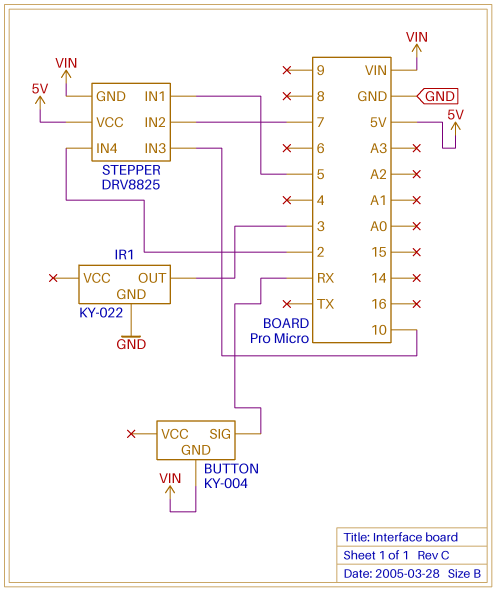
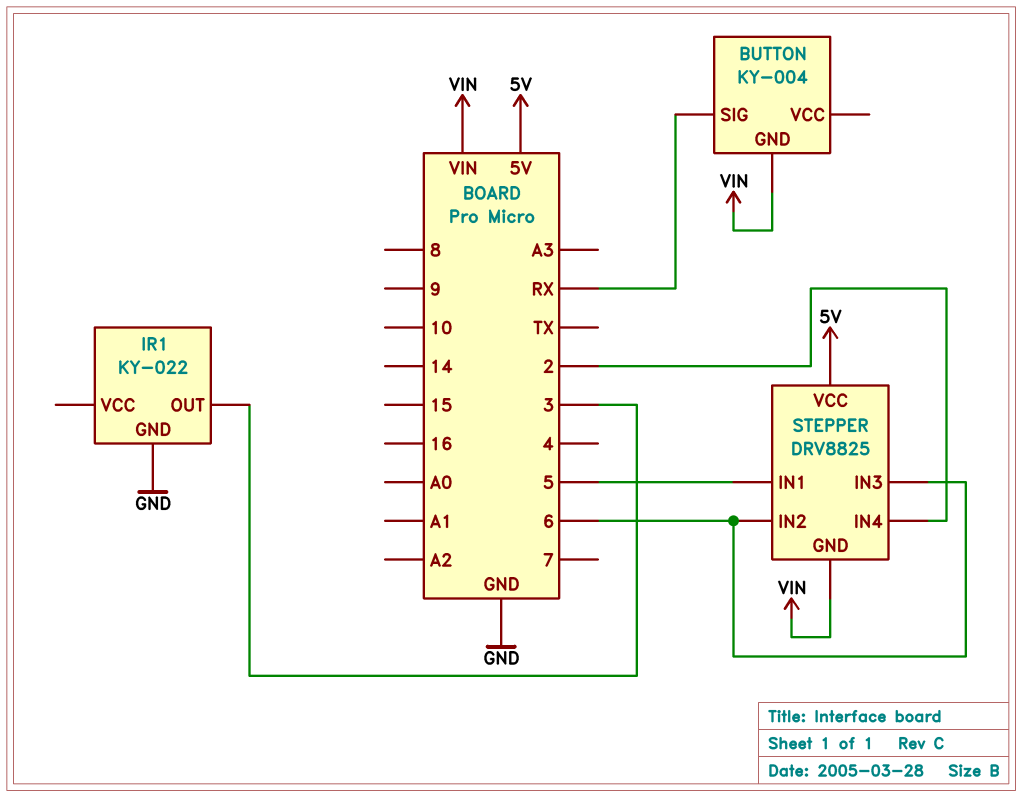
STEPPER pin IN2: 7 -> 6
STEPPER pin IN3: 10 -> 6

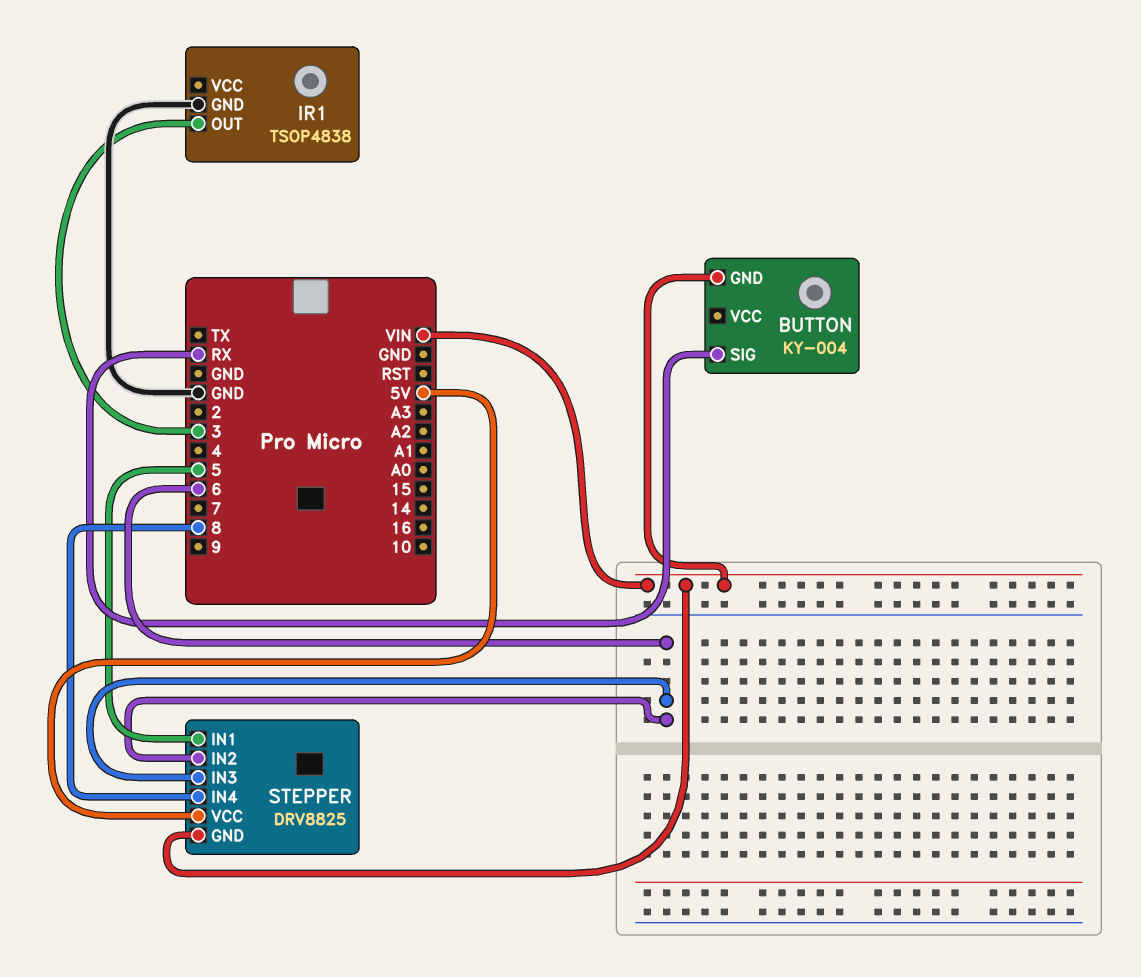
IR1: KY-022 -> TSOP4838
STEPPER pin IN4: 2 -> 8

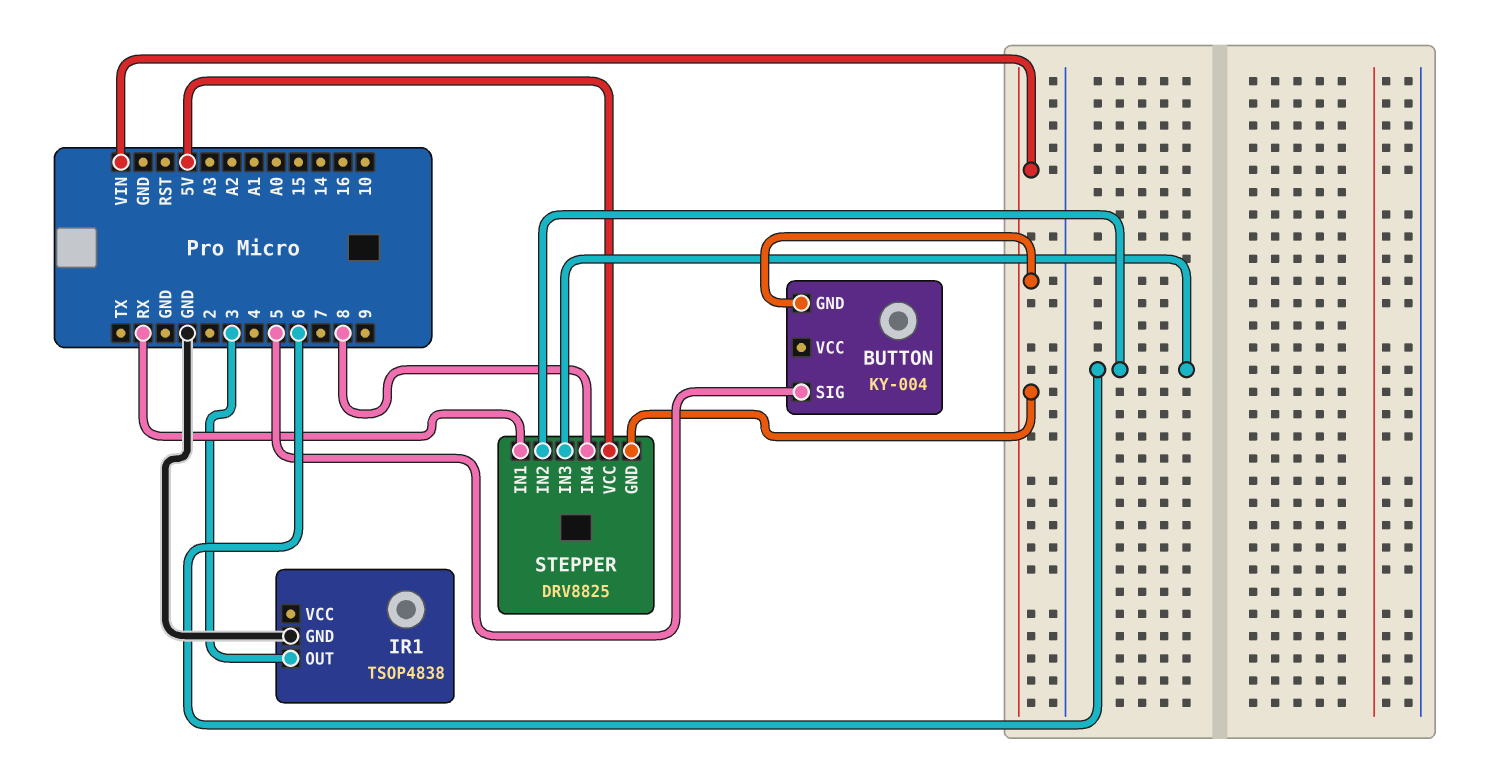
BUTTON pin SIG: RX -> 5
STEPPER pin IN1: 5 -> RX

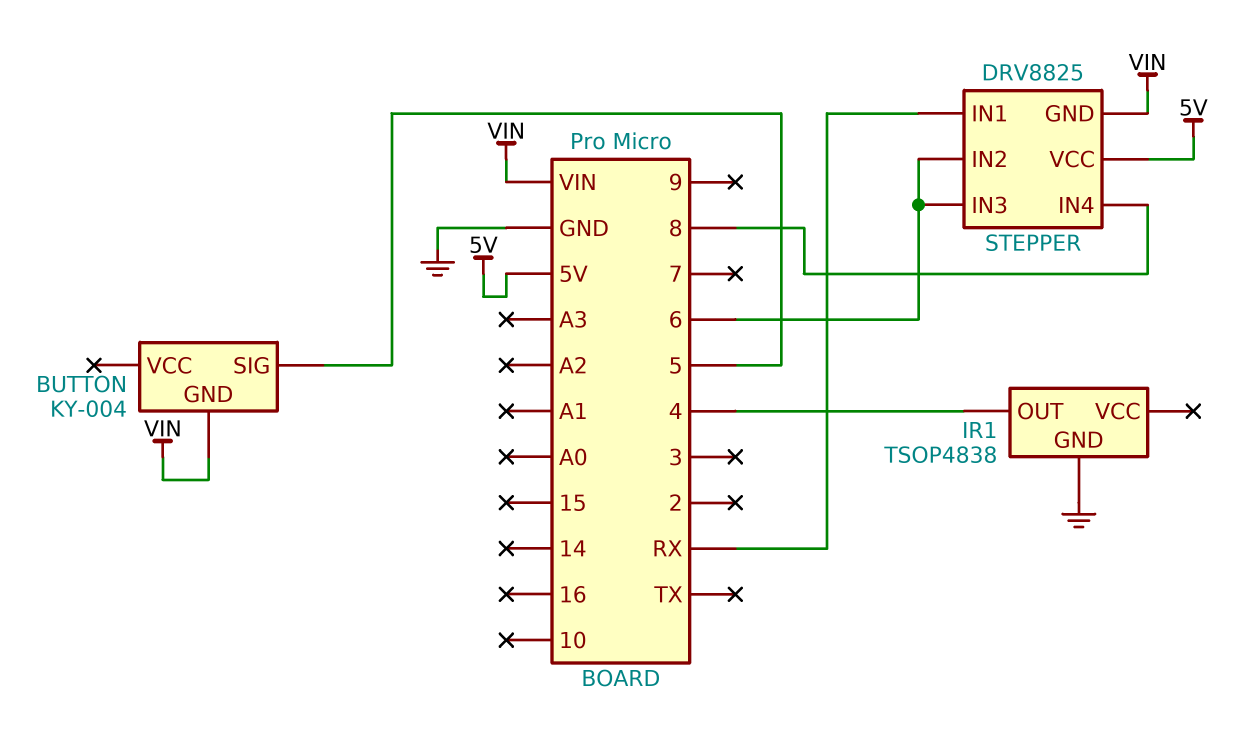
IR1 pin OUT: 3 -> 4

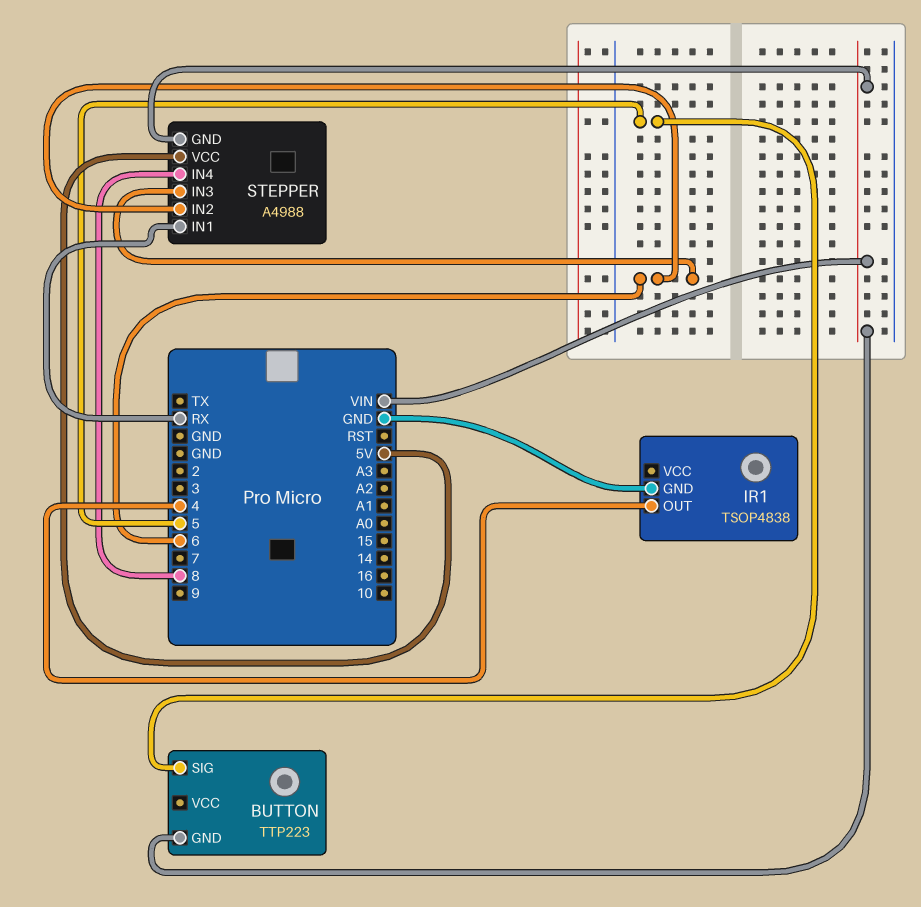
BUTTON: KY-004 -> TTP223
STEPPER: DRV8825 -> A4988

